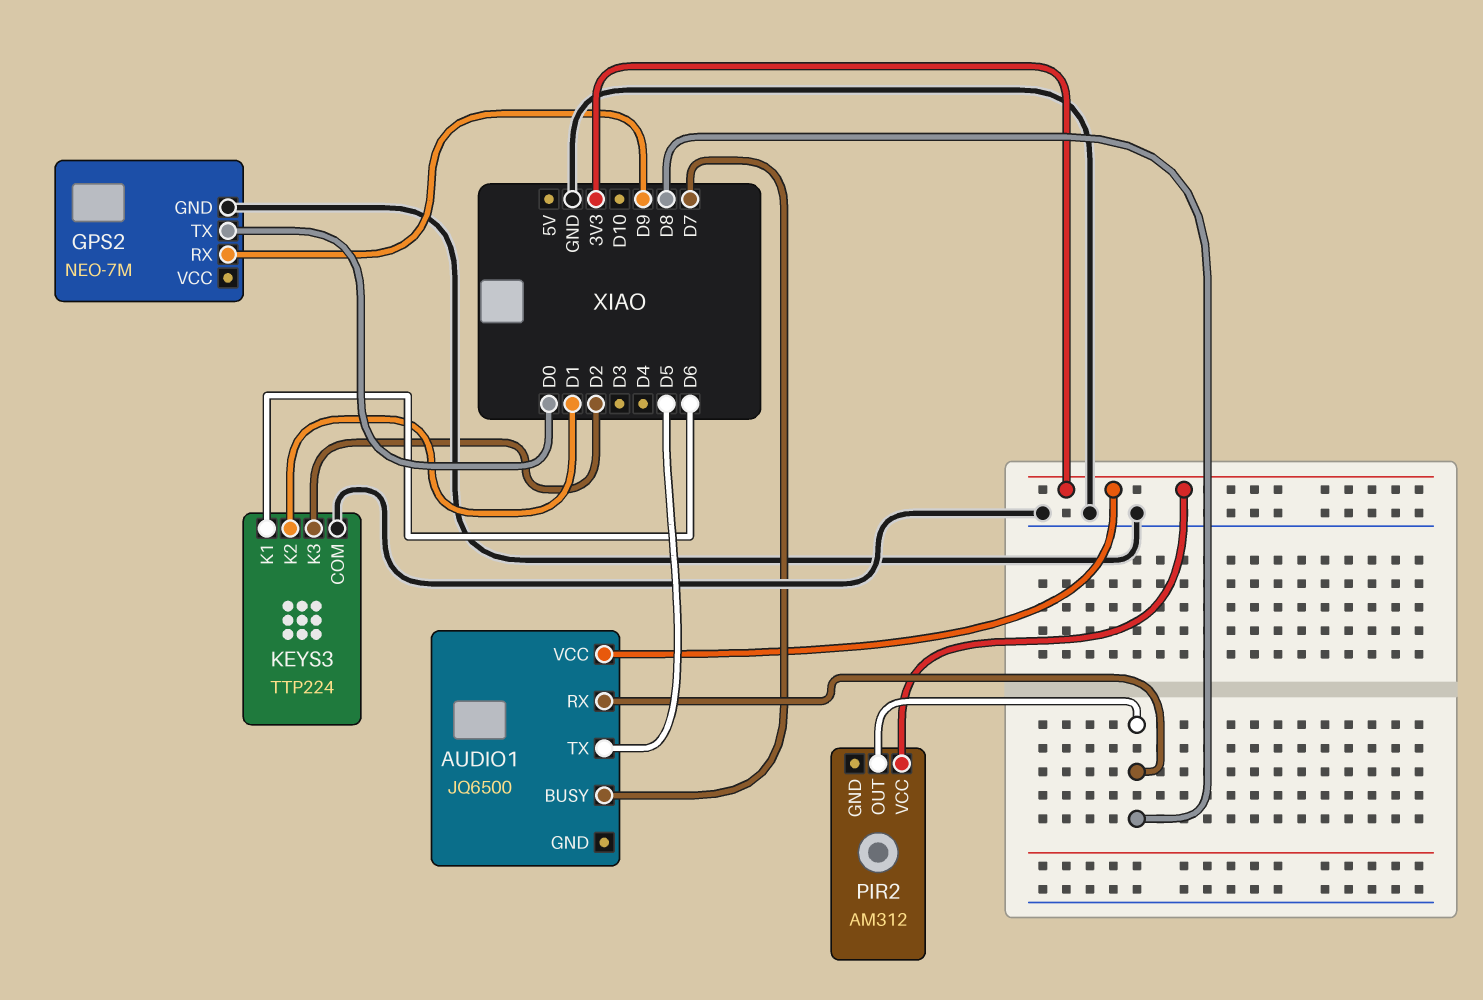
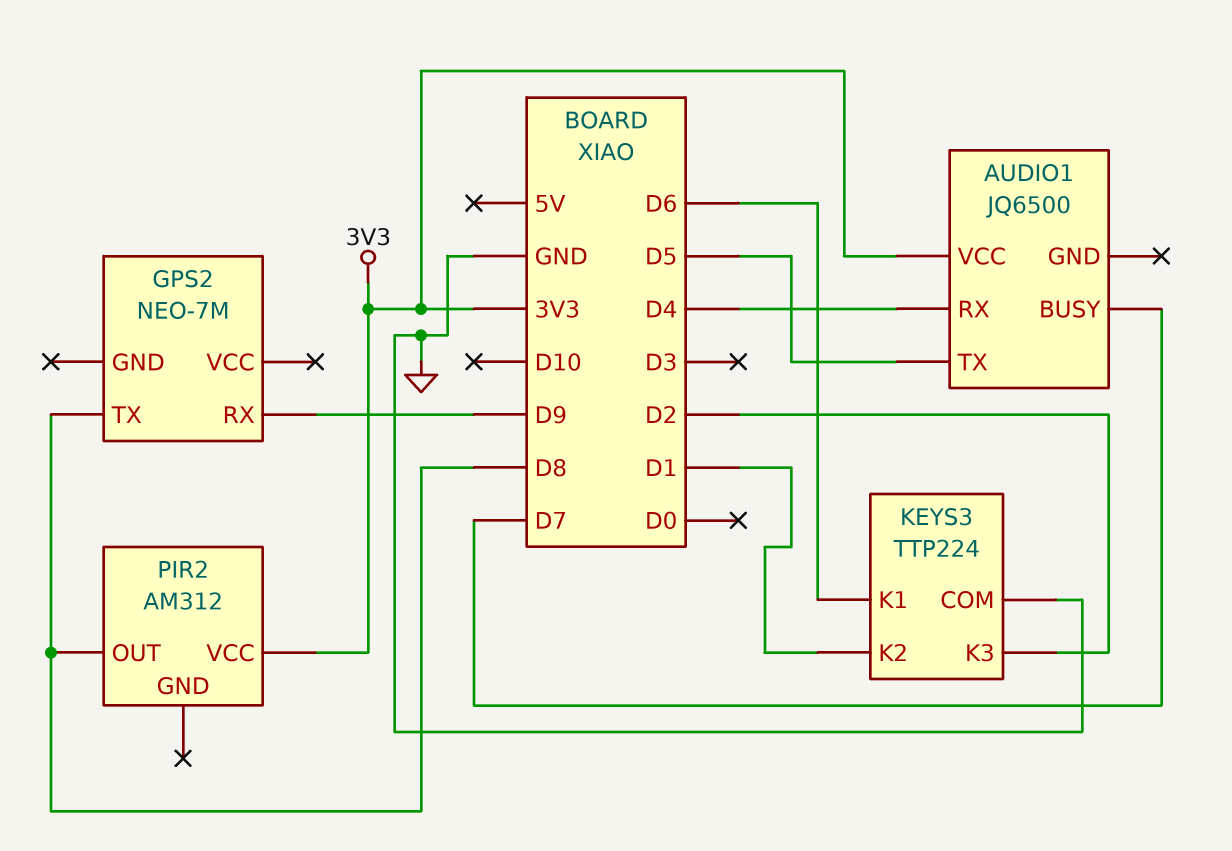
AUDIO1 pin RX: D8 -> D4
GPS2 pin GND: GND -> none
GPS2 pin TX: D0 -> D8

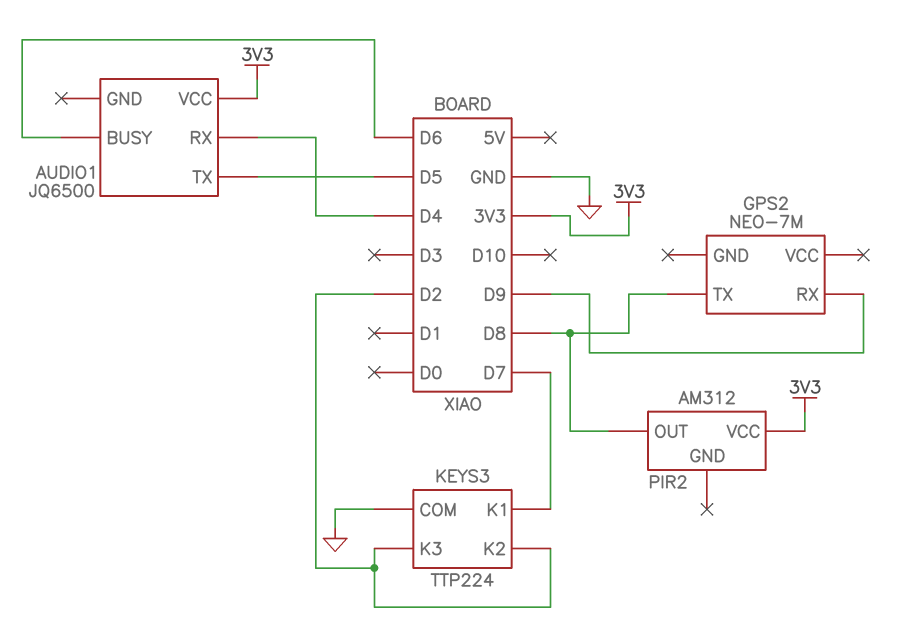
AUDIO1 pin BUSY: D7 -> D6
KEYS3 pin K1: D6 -> D7
KEYS3 pin K2: D1 -> D2

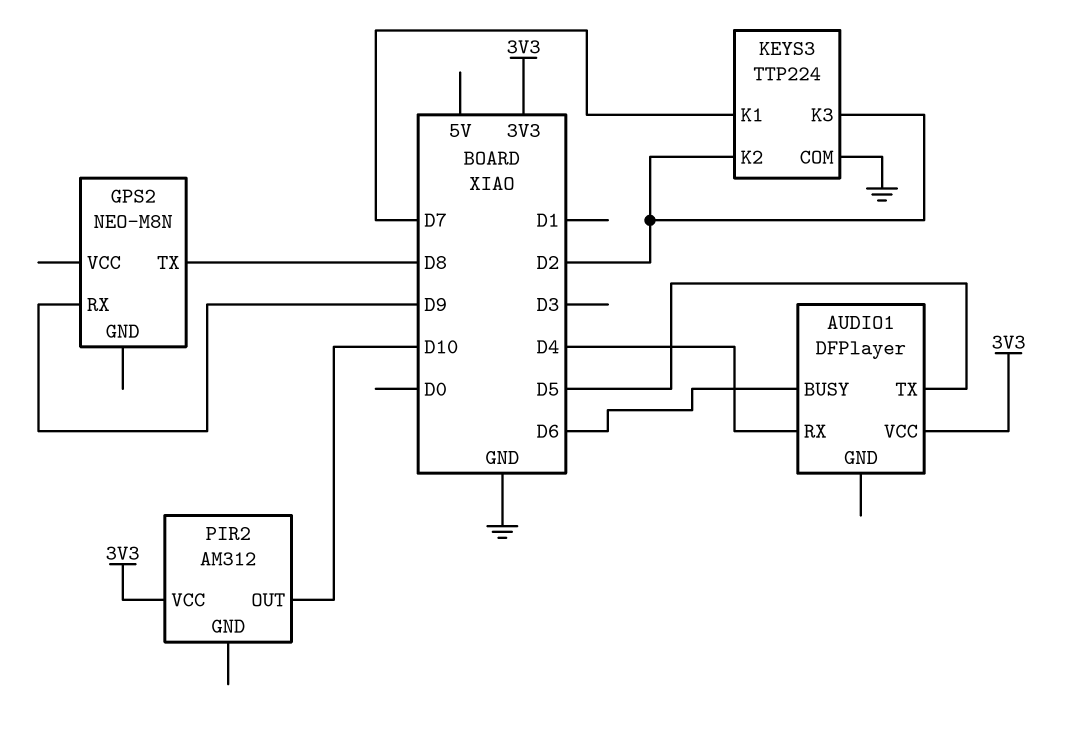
AUDIO1: JQ6500 -> DFPlayer
GPS2: NEO-7M -> NEO-M8N
PIR2 pin OUT: D8 -> D10

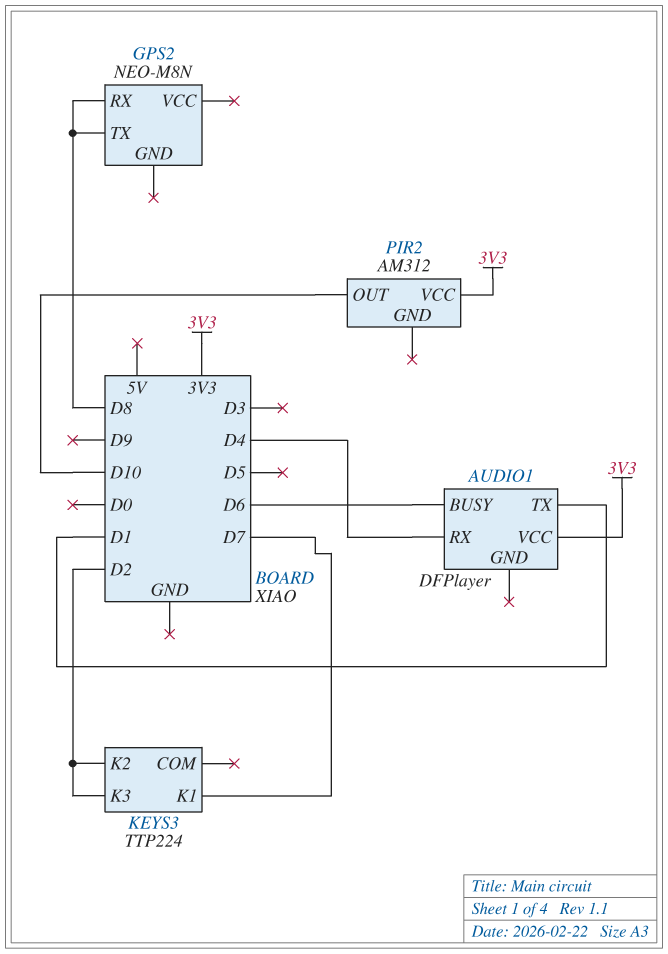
AUDIO1 pin TX: D5 -> D1
GPS2 pin RX: D9 -> D8
KEYS3 pin COM: GND -> none

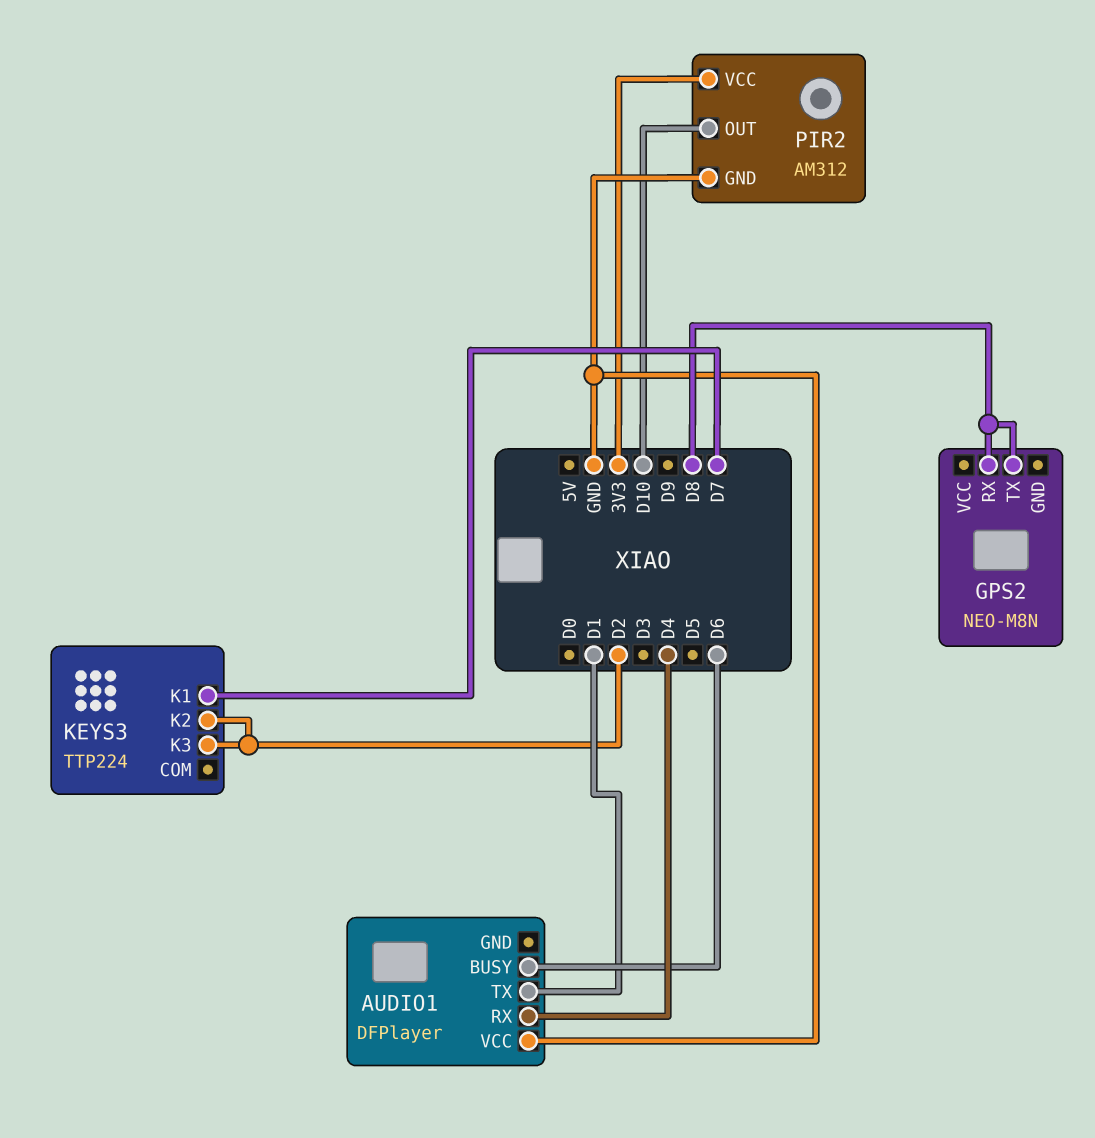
AUDIO1 pin VCC: 3V3 -> GND
PIR2 pin GND: none -> GND

